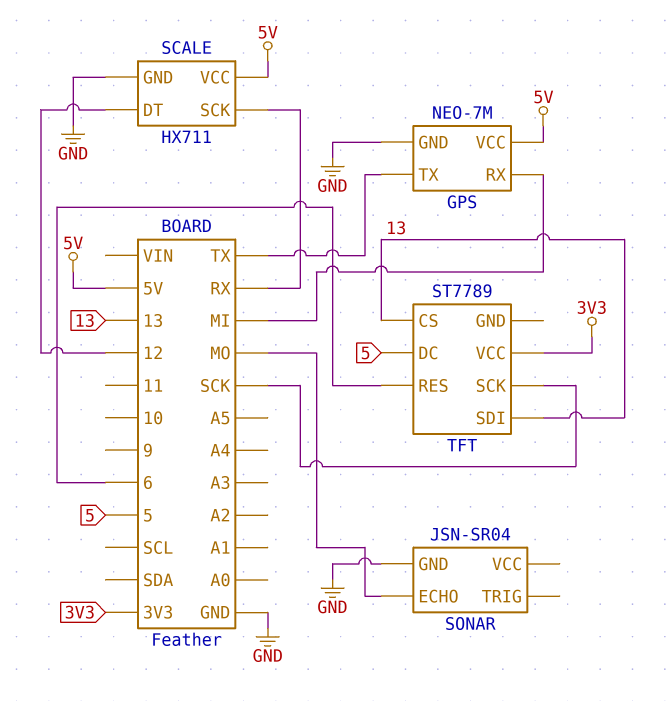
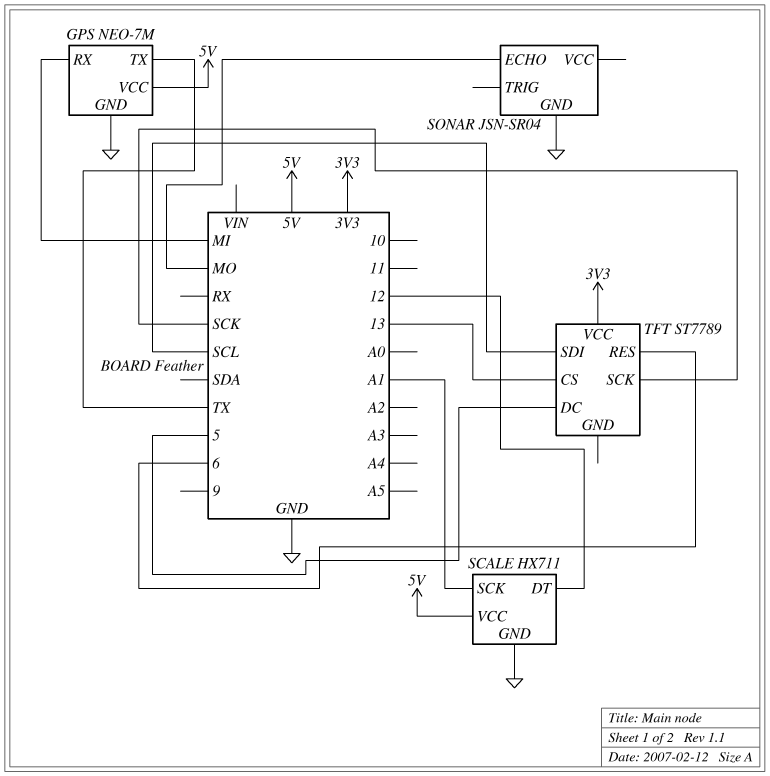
SCALE pin SCK: RX -> A1
TFT pin SDI: 13 -> SCL

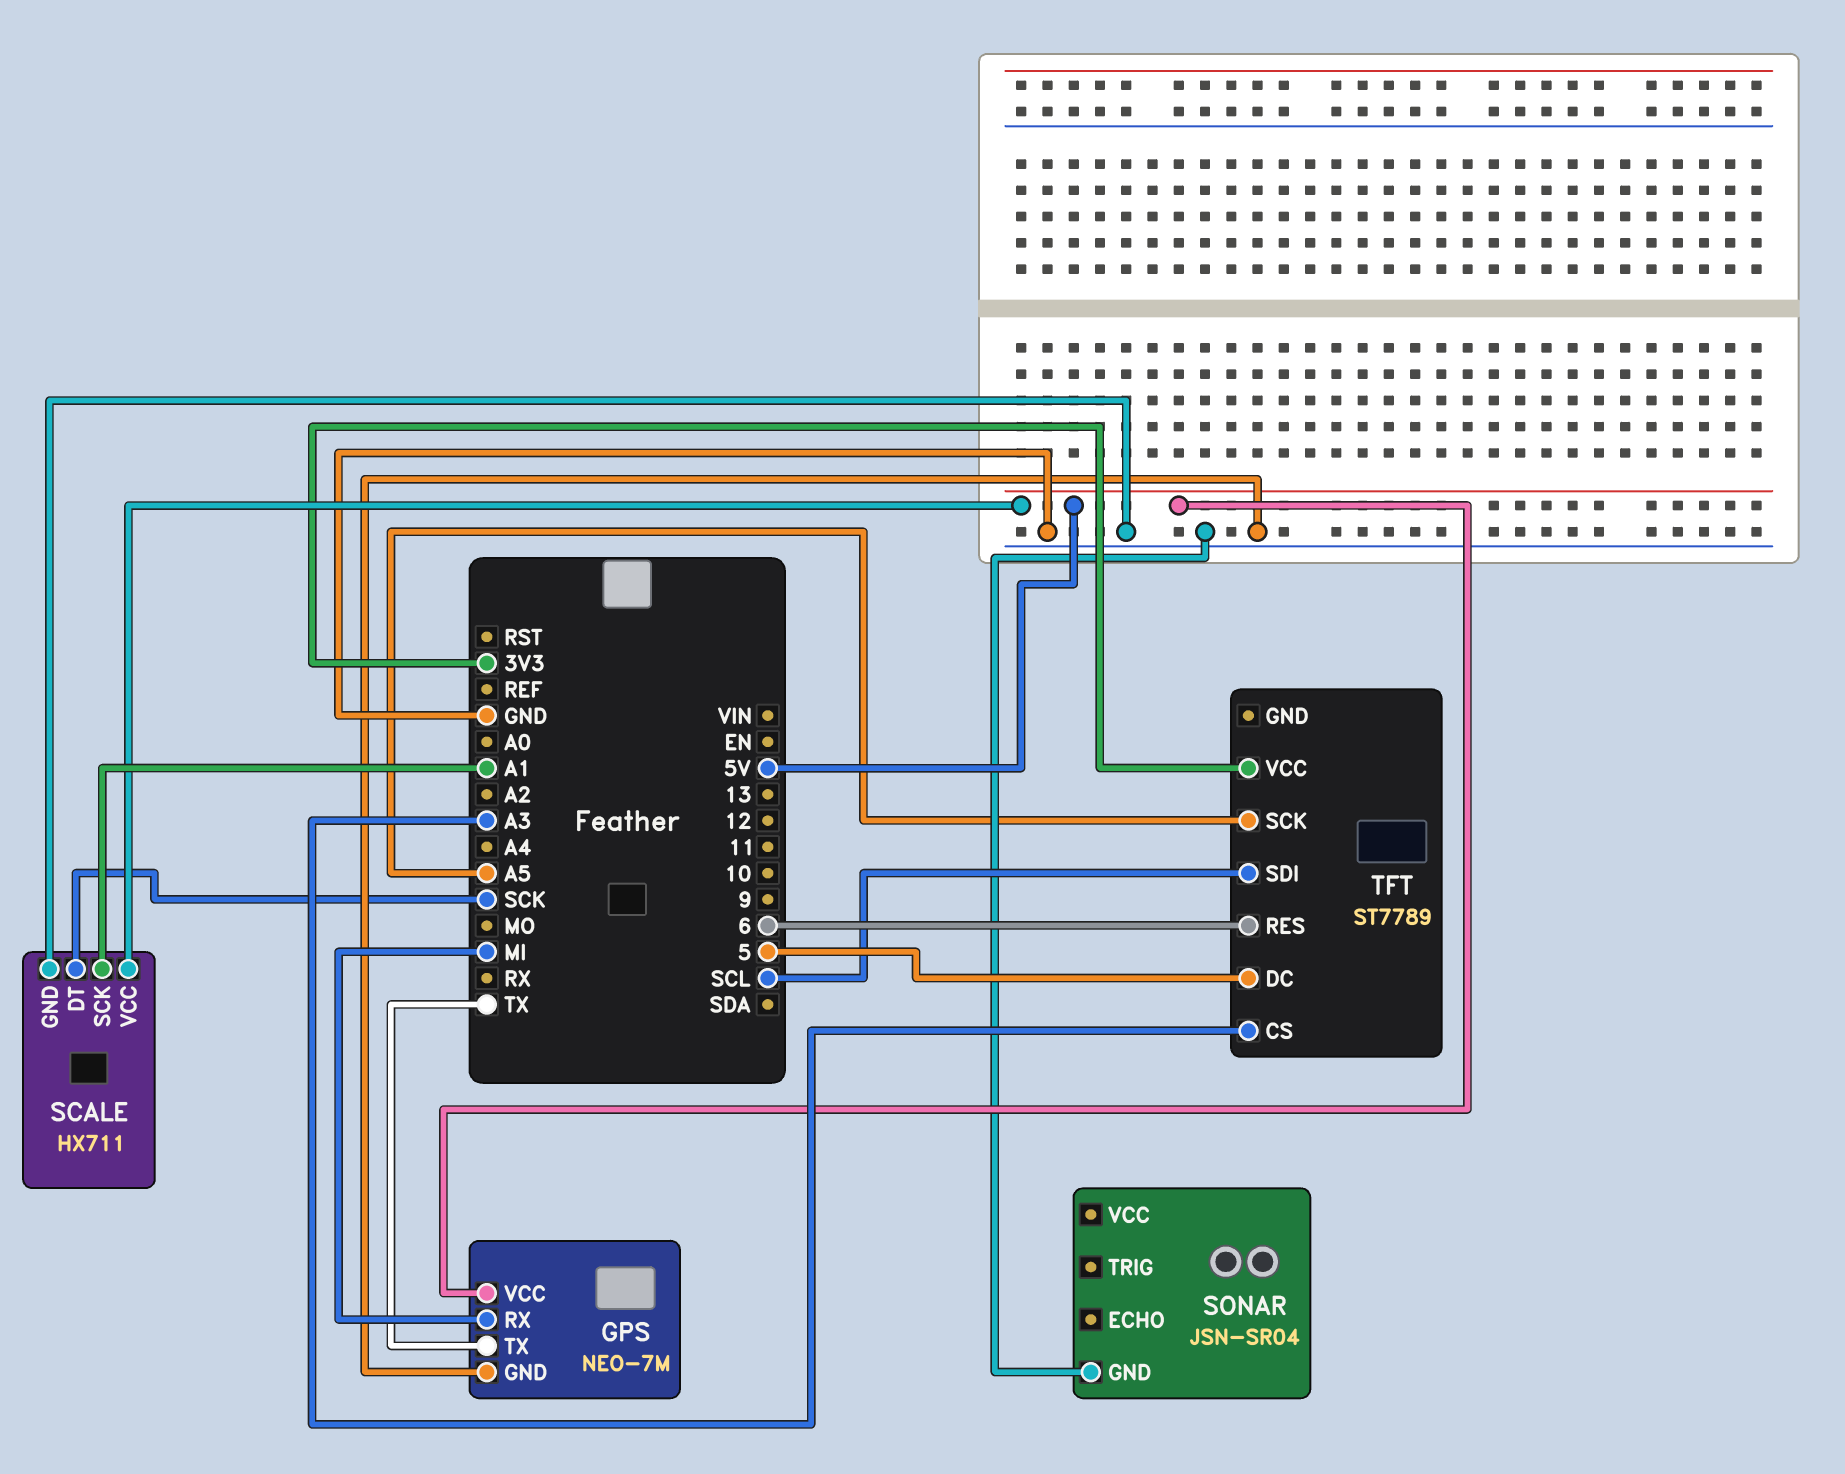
SCALE pin DT: 12 -> SCK
SONAR pin ECHO: MO -> none
TFT pin CS: 13 -> A3
TFT pin SCK: SCK -> A5

